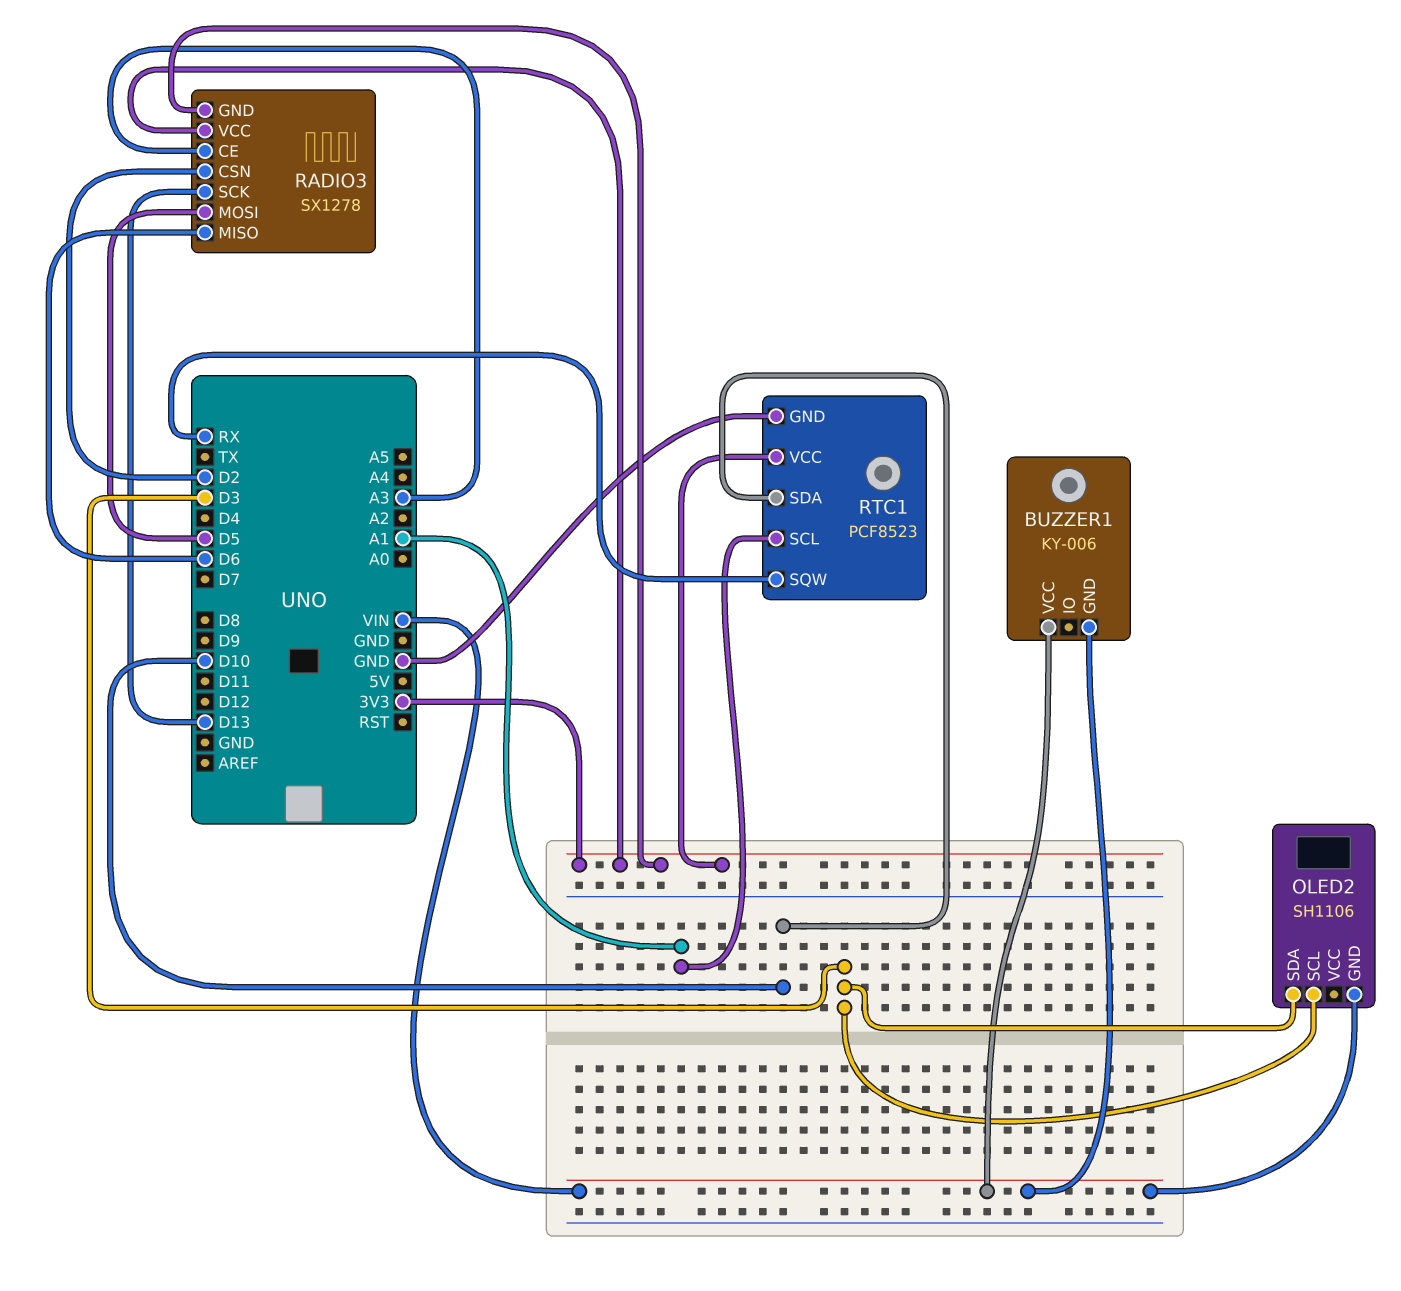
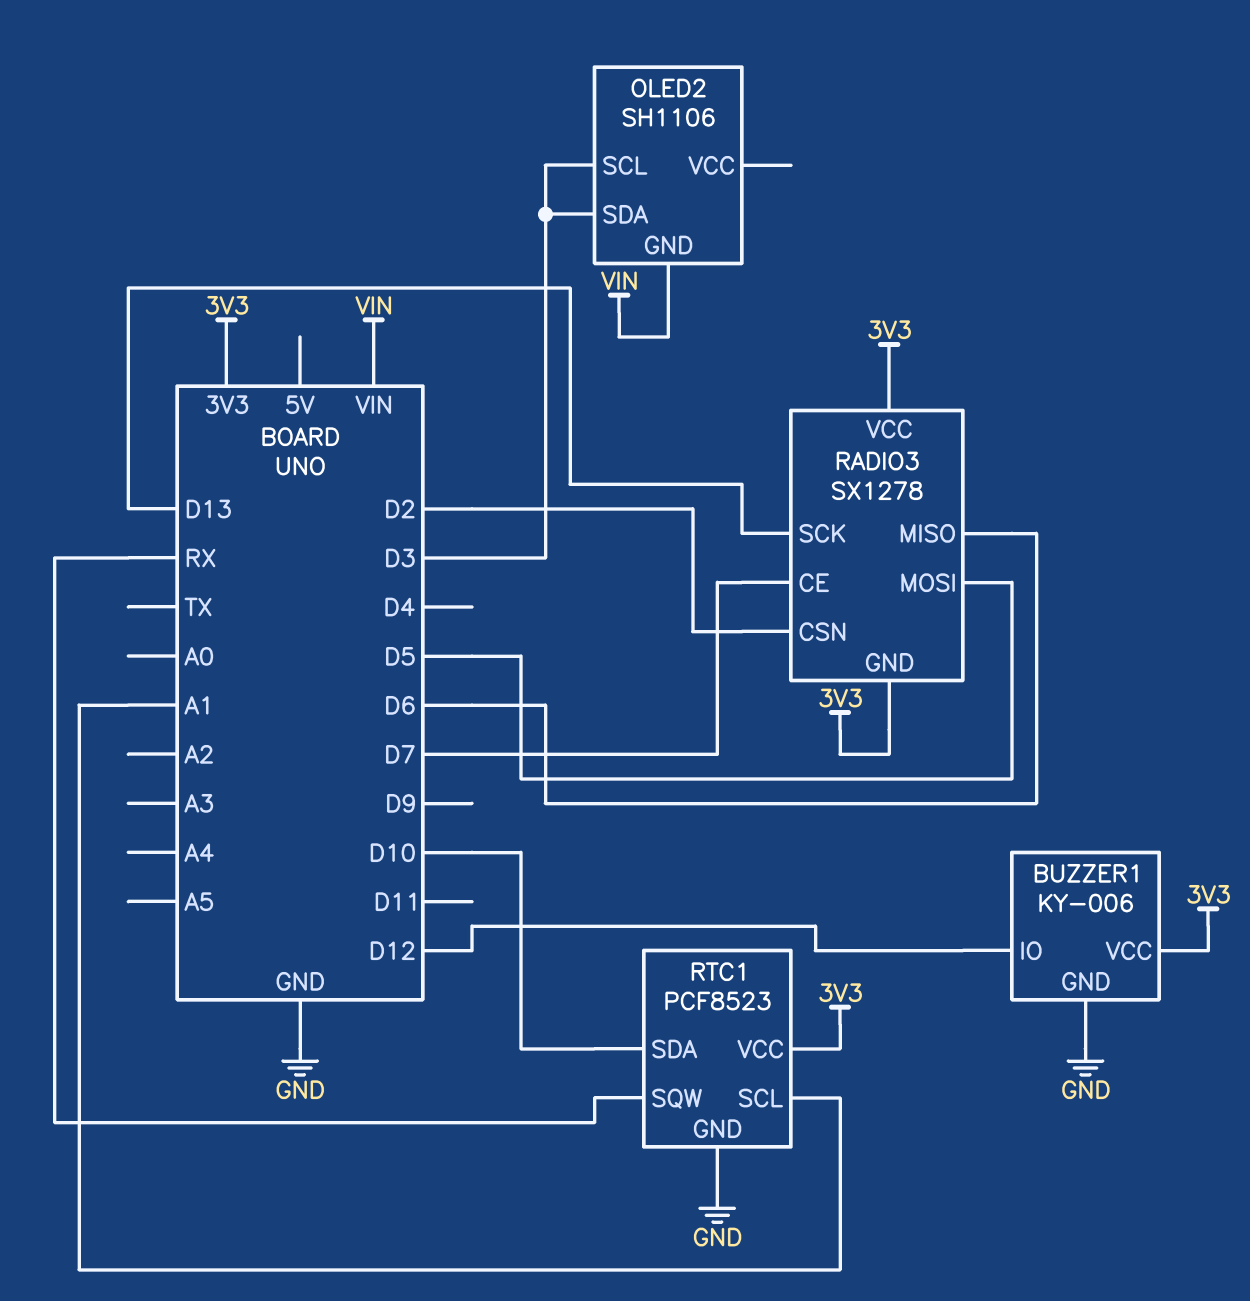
BUZZER1 pin GND: VIN -> GND
BUZZER1 pin IO: none -> D12
BUZZER1 pin VCC: VIN -> 3V3
RADIO3 pin CE: A3 -> D7

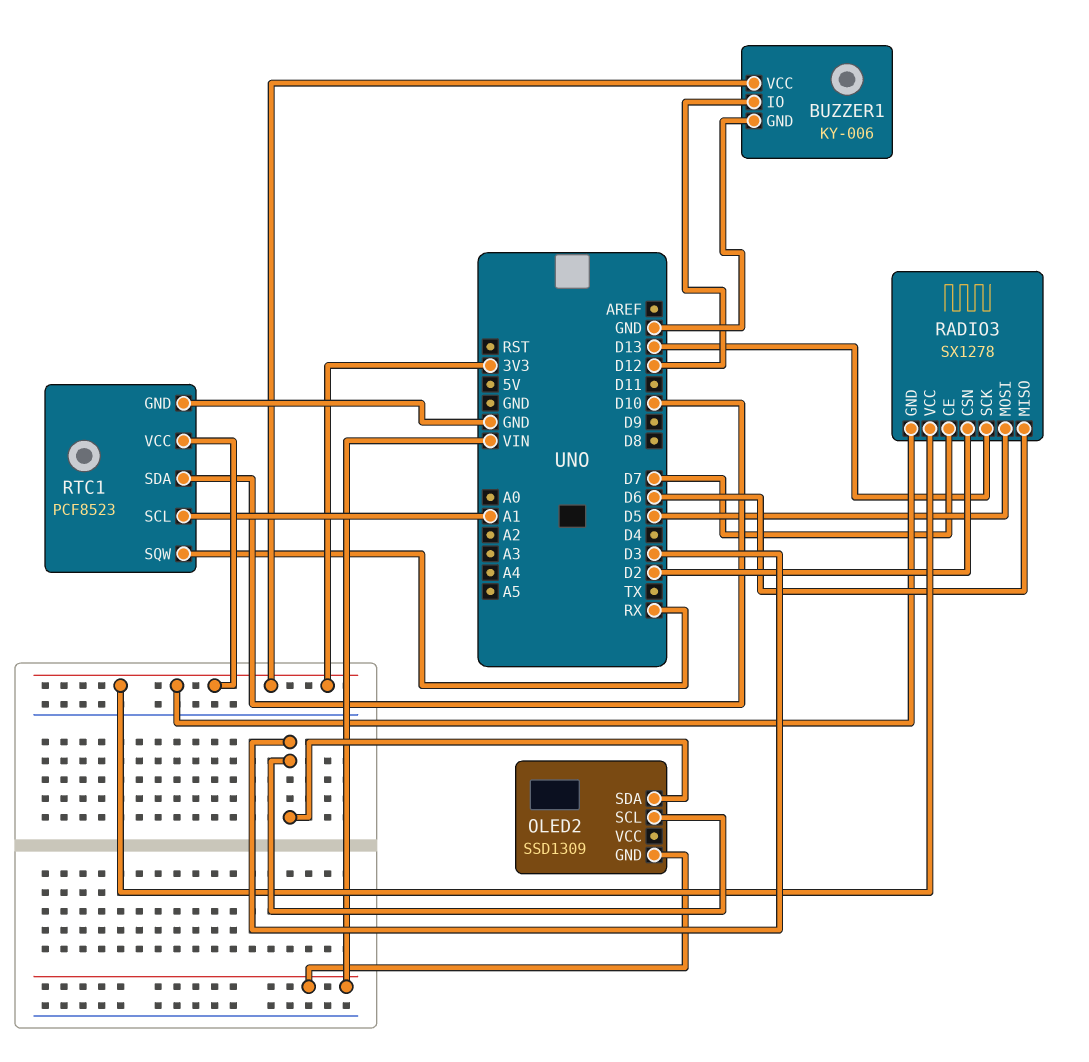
OLED2: SH1106 -> SSD1309

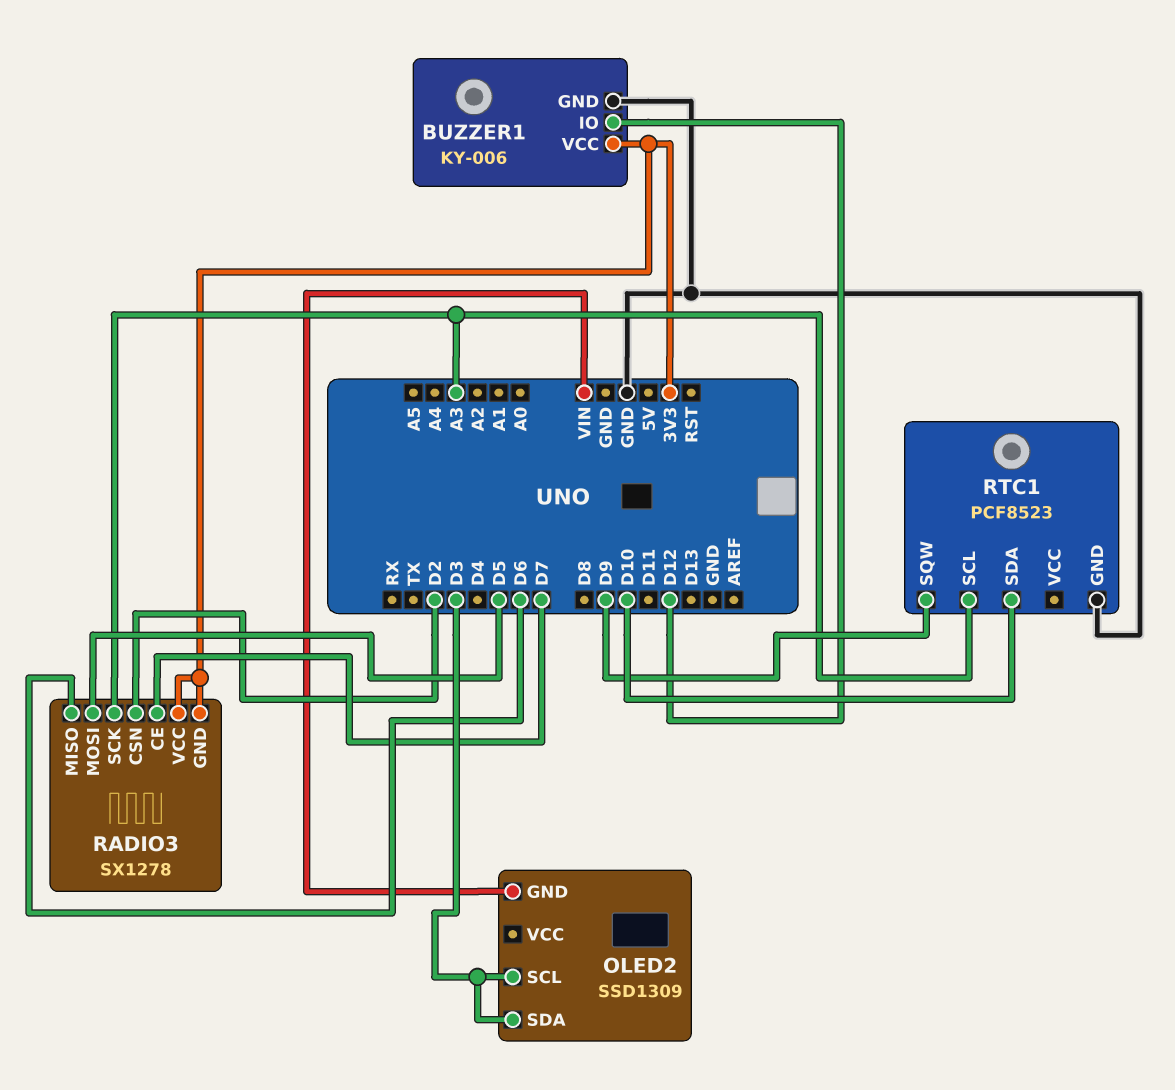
RADIO3 pin SCK: D13 -> A3
RTC1 pin SCL: A1 -> A3
RTC1 pin SQW: RX -> D9
RTC1 pin VCC: 3V3 -> none

